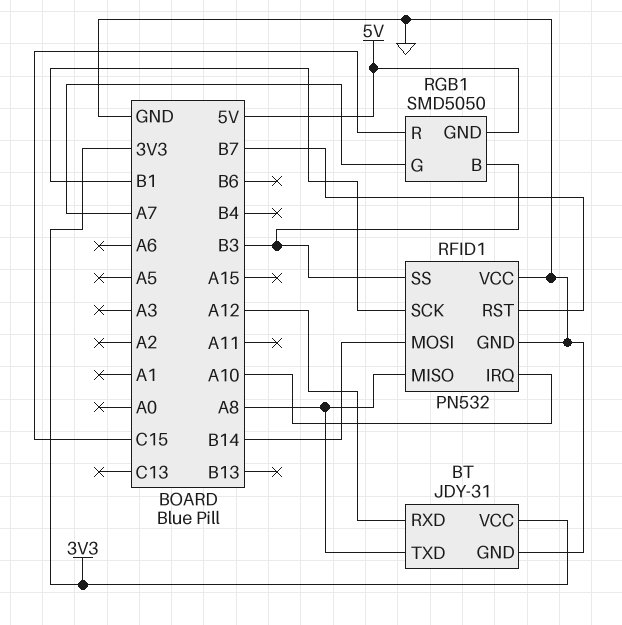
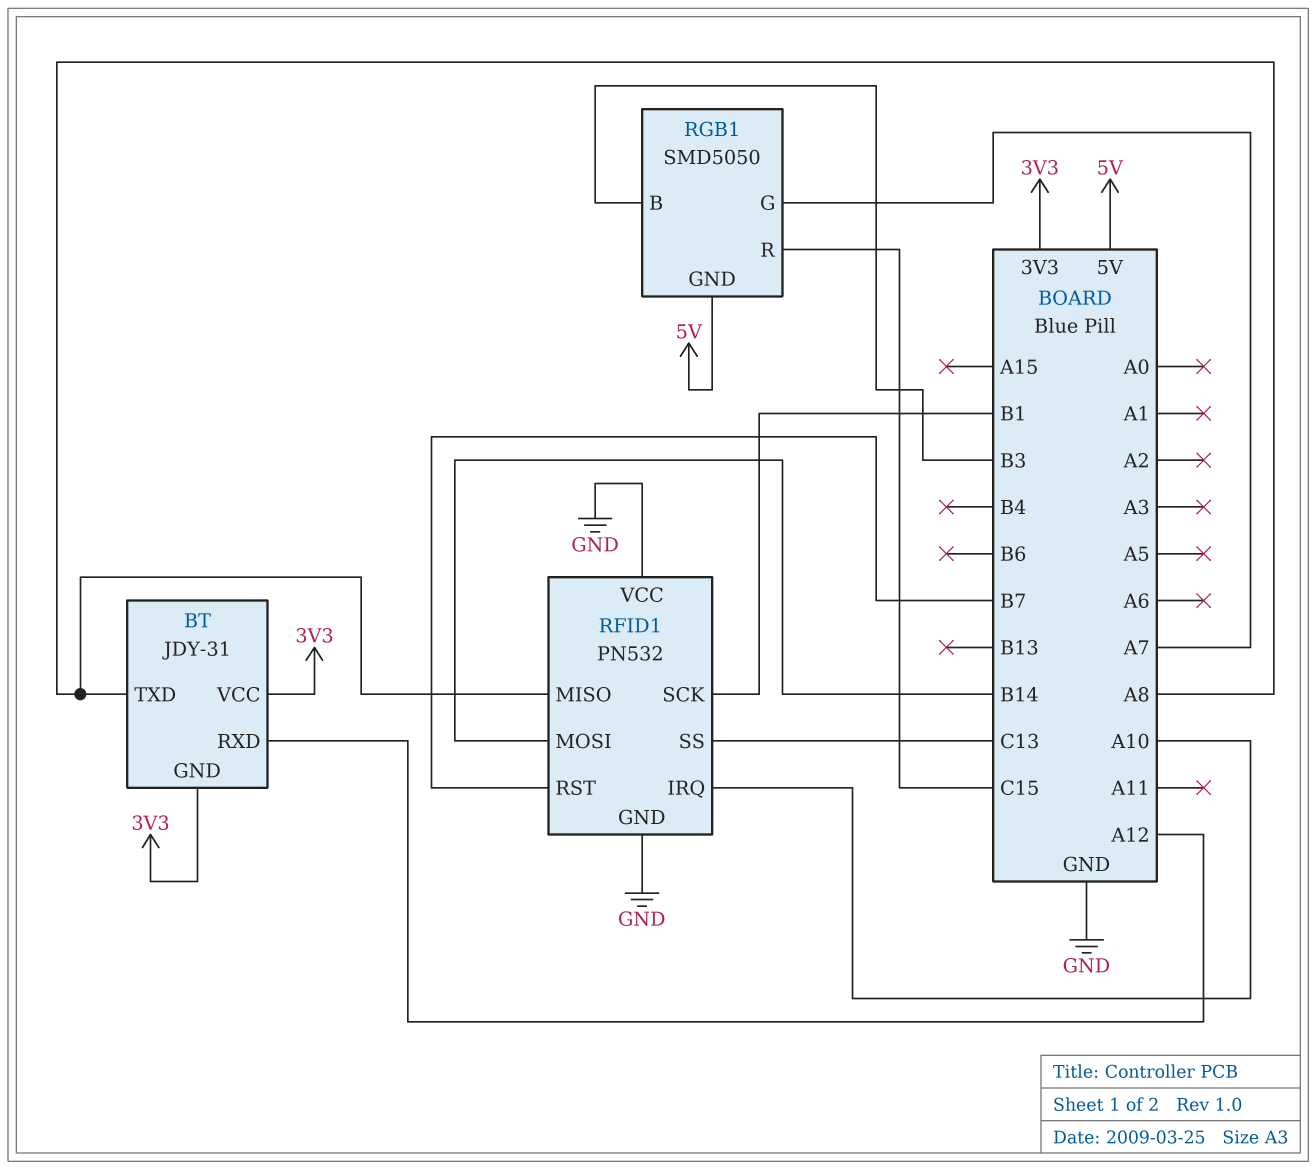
BT pin GND: GND -> 3V3
RFID1 pin SS: B3 -> C13

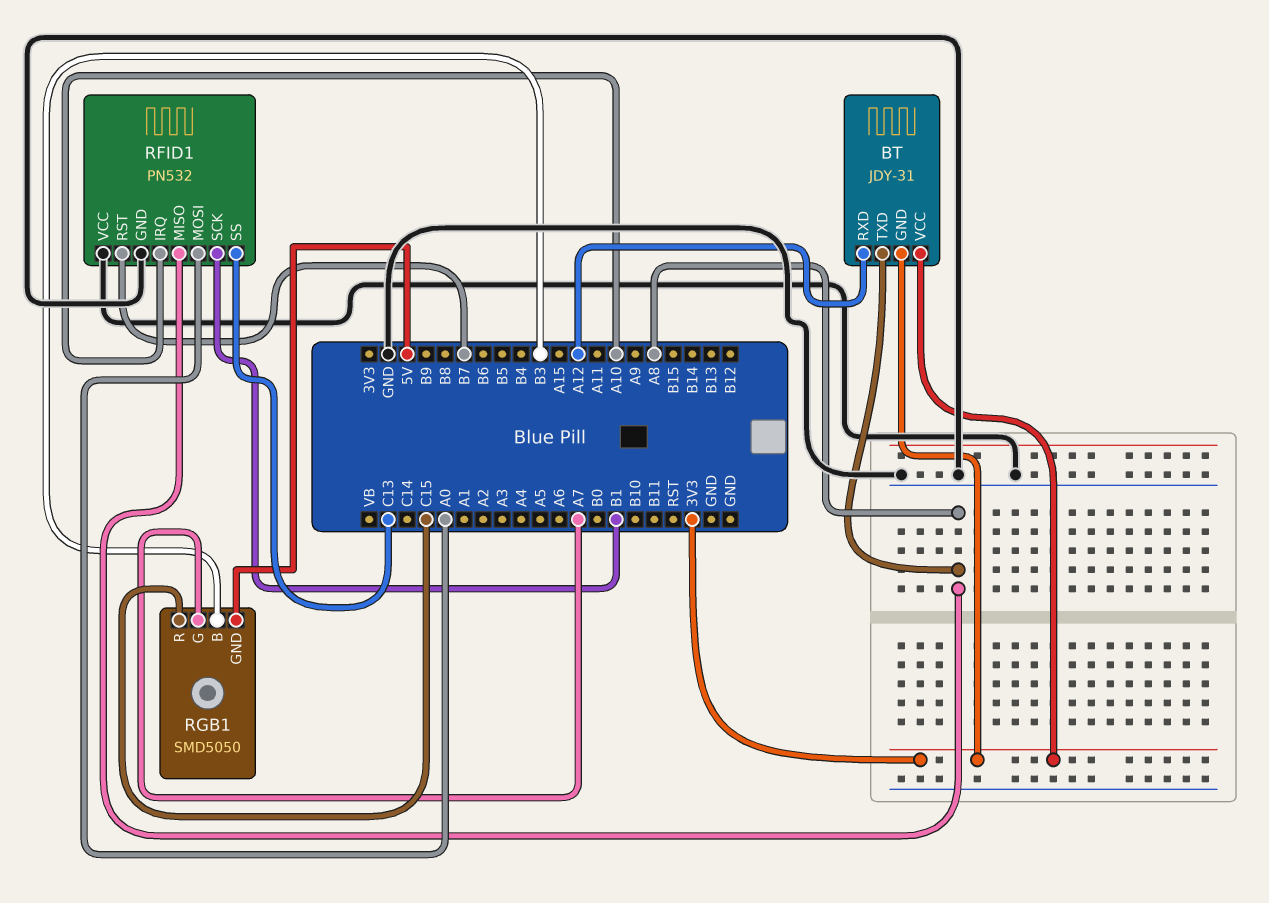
RFID1 pin MOSI: B14 -> A0

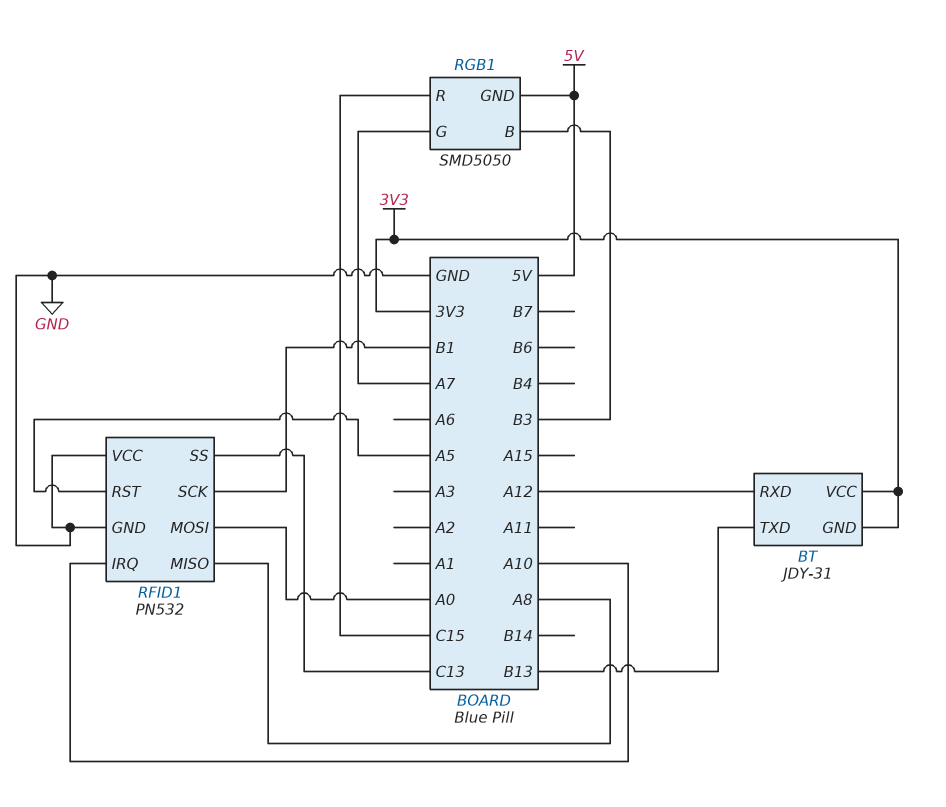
BT pin TXD: A8 -> B13
RFID1 pin RST: B7 -> A5

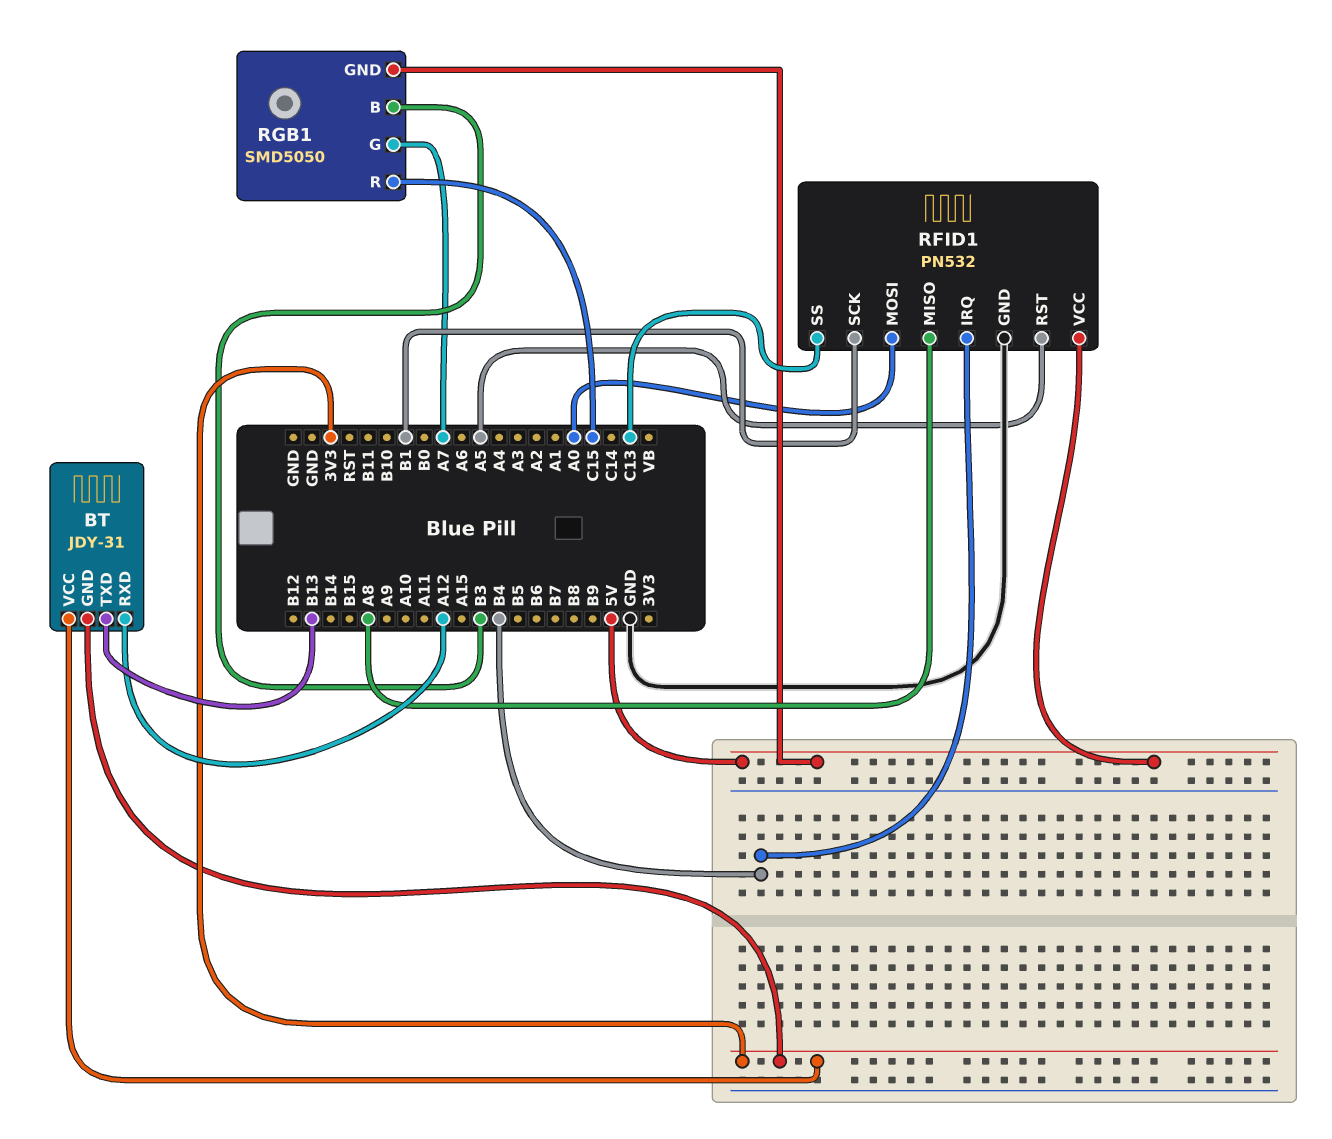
RFID1 pin IRQ: A10 -> B4
RFID1 pin VCC: GND -> 5V

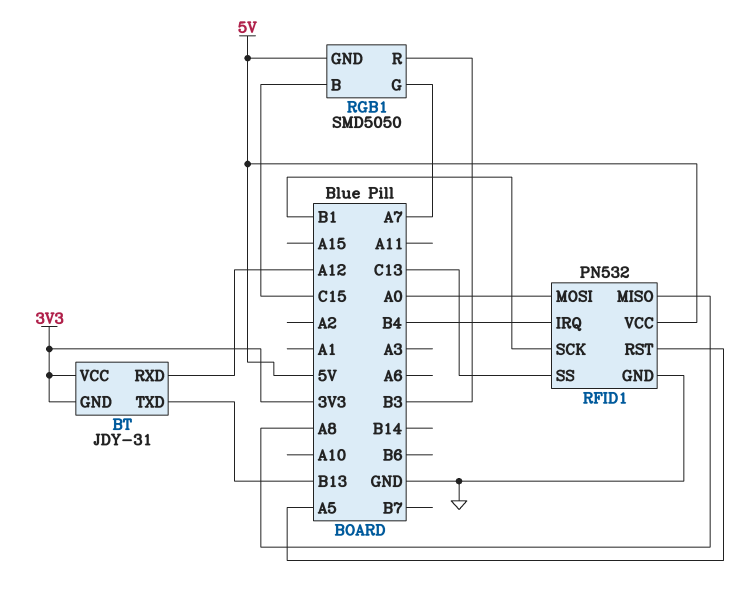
RGB1 pin B: B3 -> C15
RGB1 pin R: C15 -> B3

